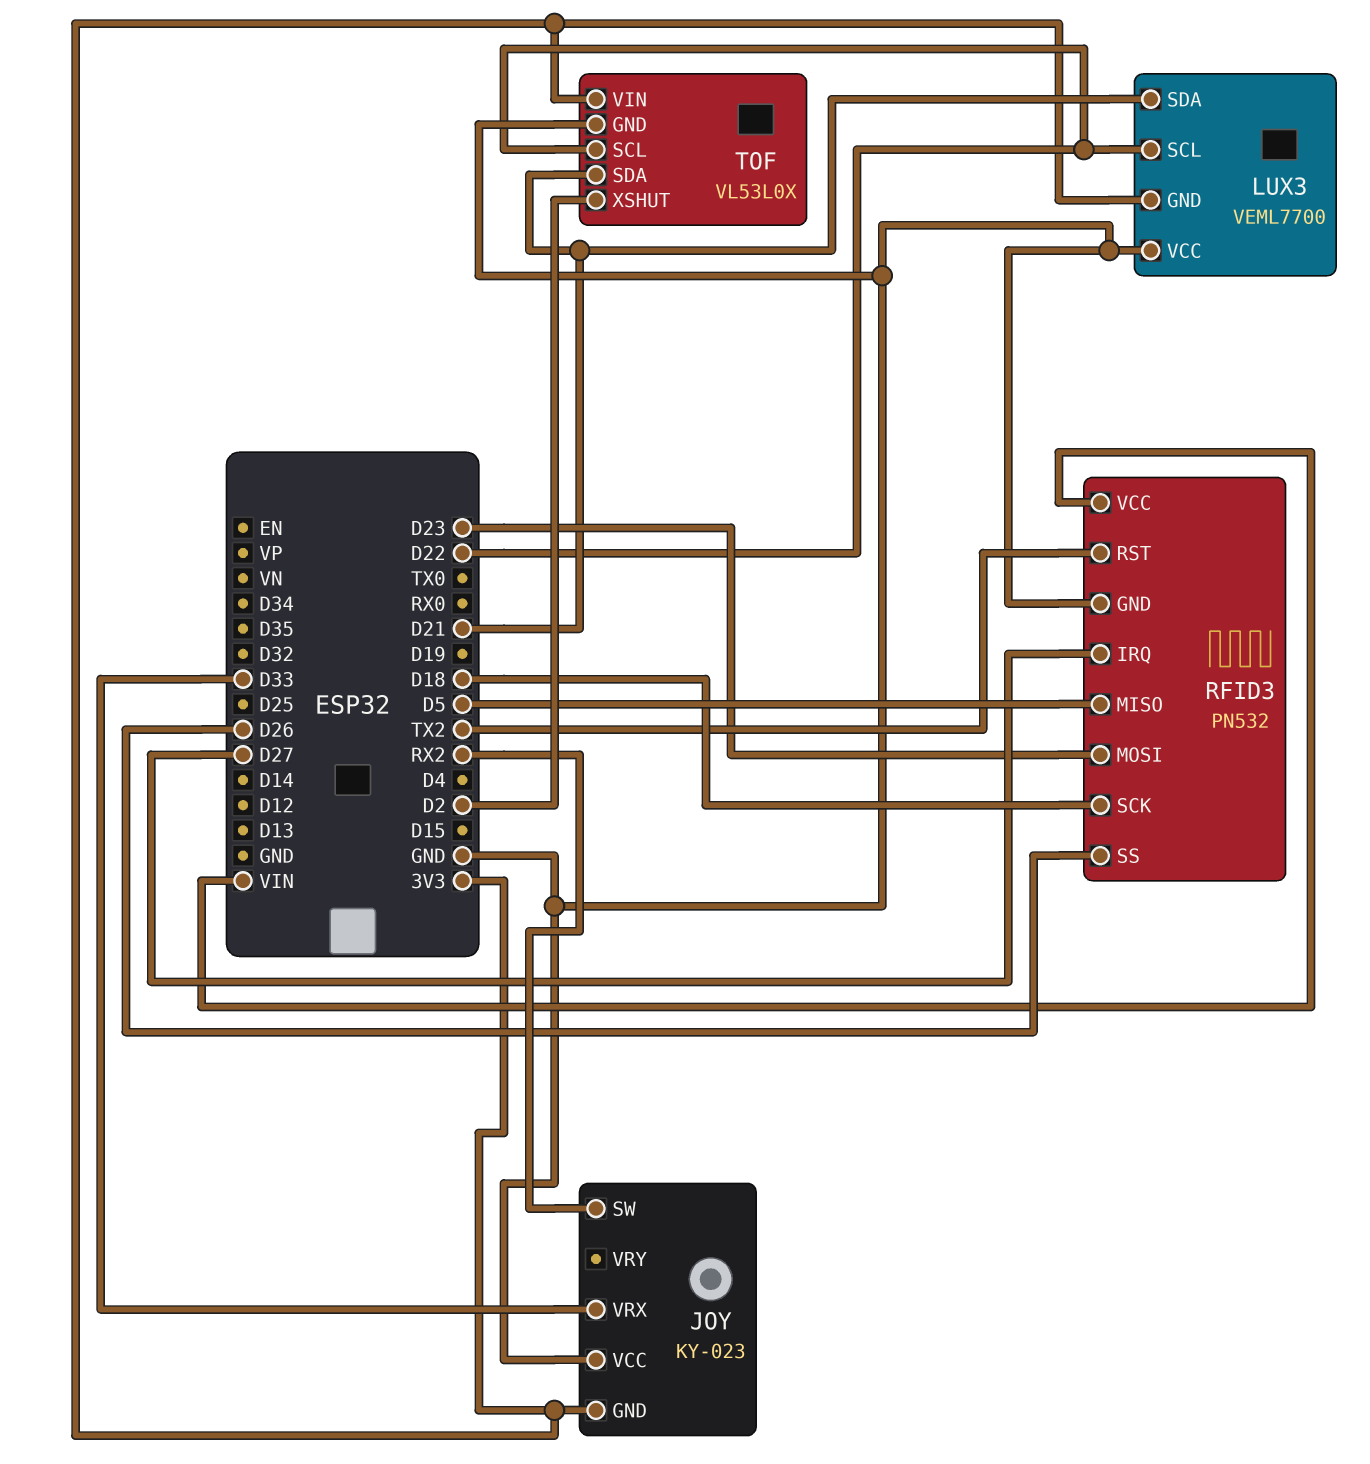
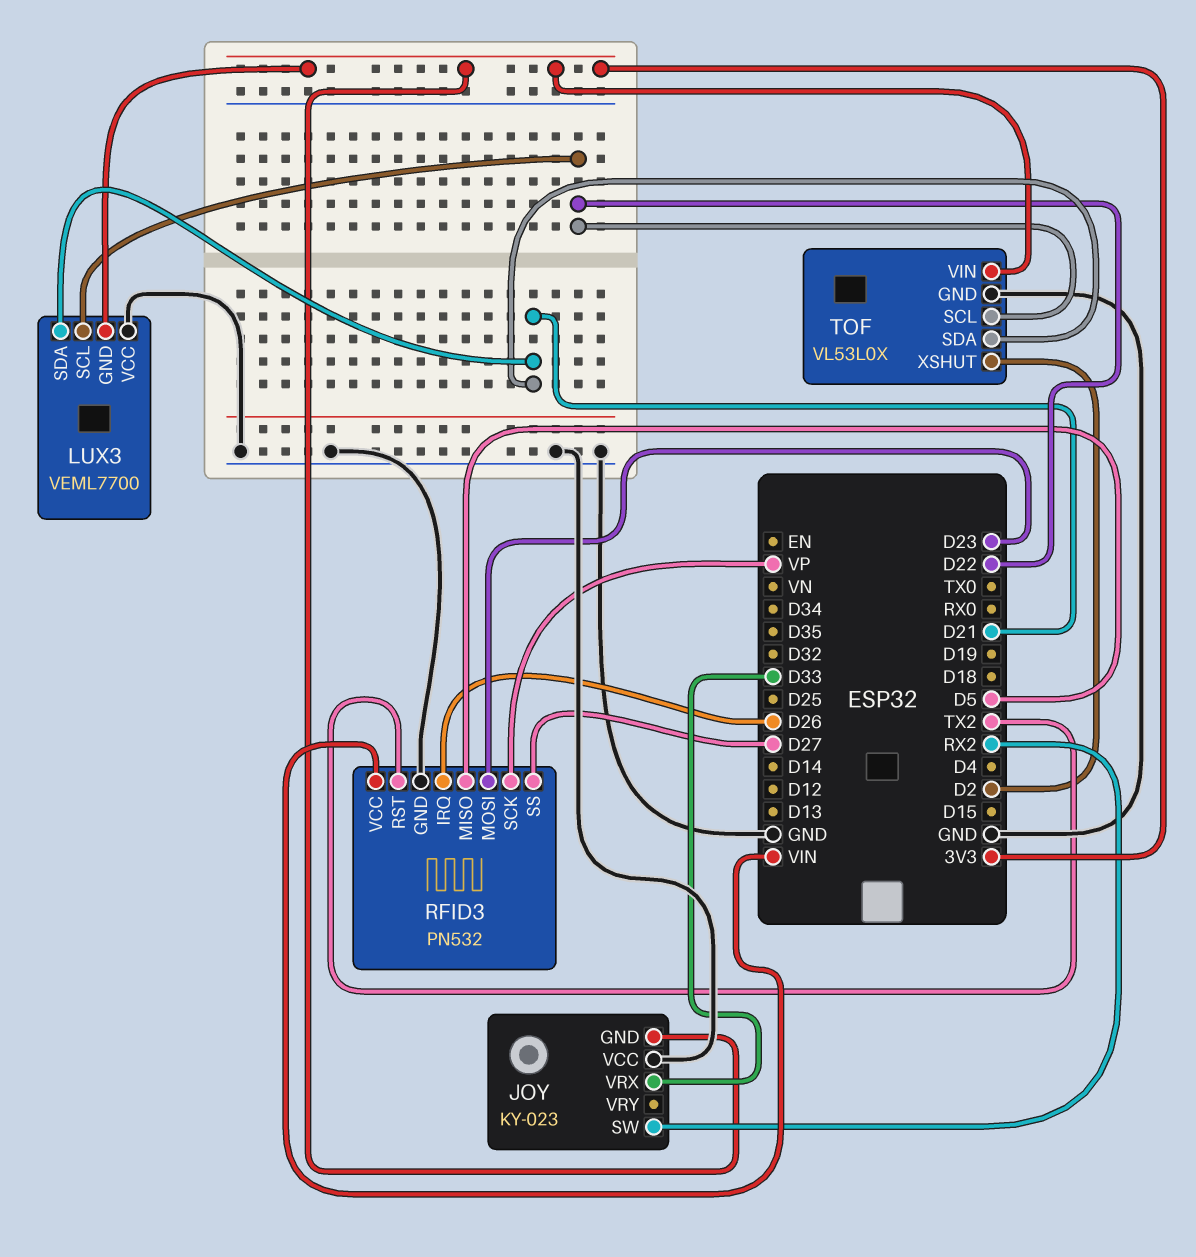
RFID3 pin IRQ: D27 -> D26
RFID3 pin SCK: D18 -> VP
RFID3 pin SS: D26 -> D27

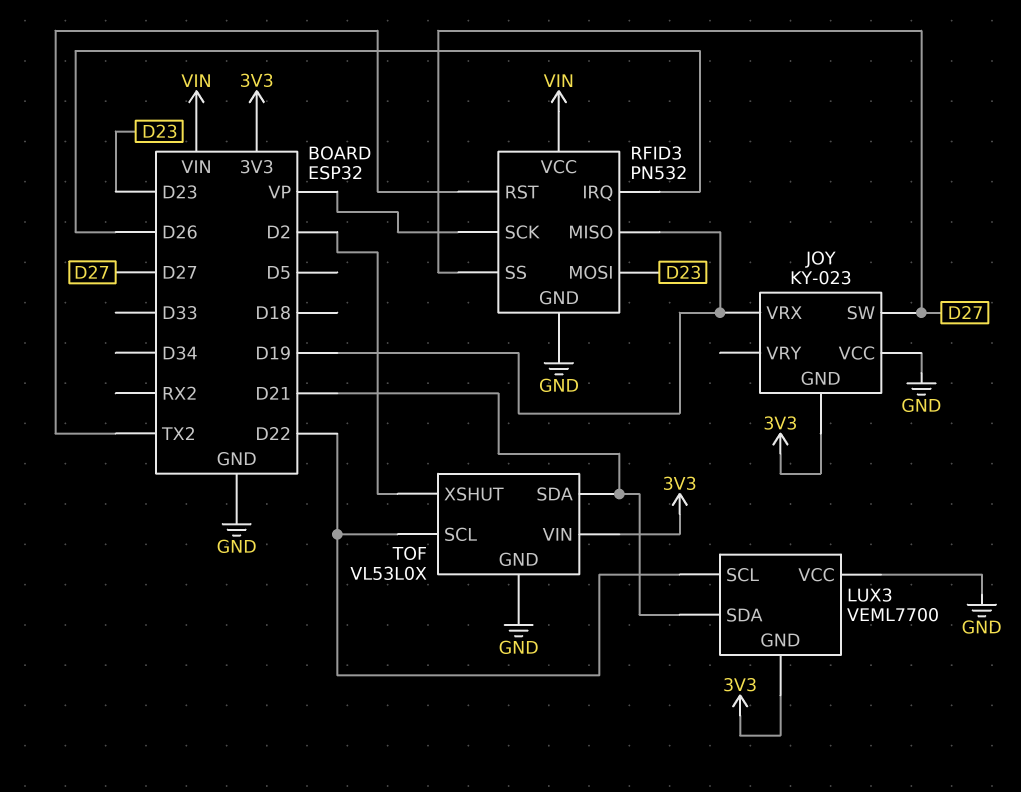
JOY pin SW: RX2 -> D27
JOY pin VRX: D33 -> D19
RFID3 pin MISO: D5 -> D19

